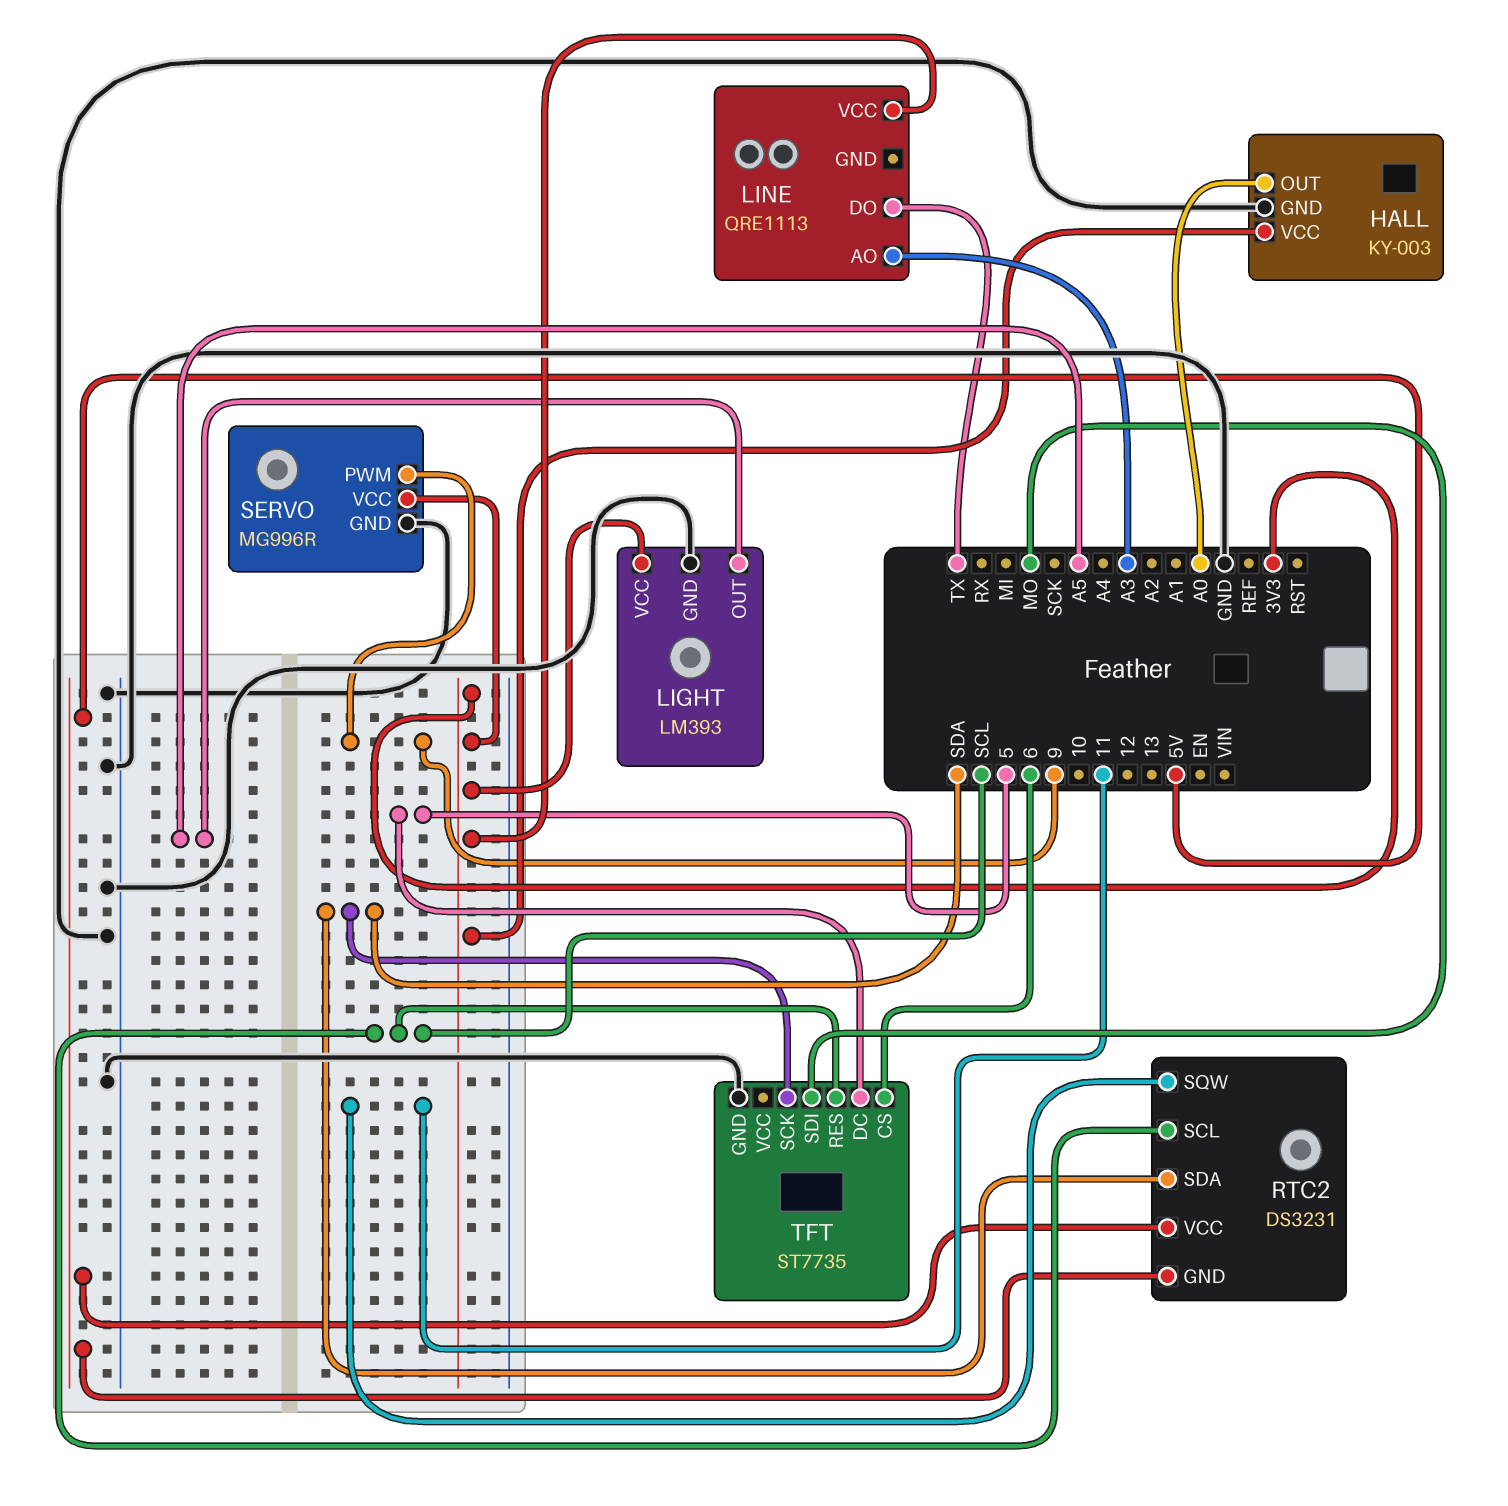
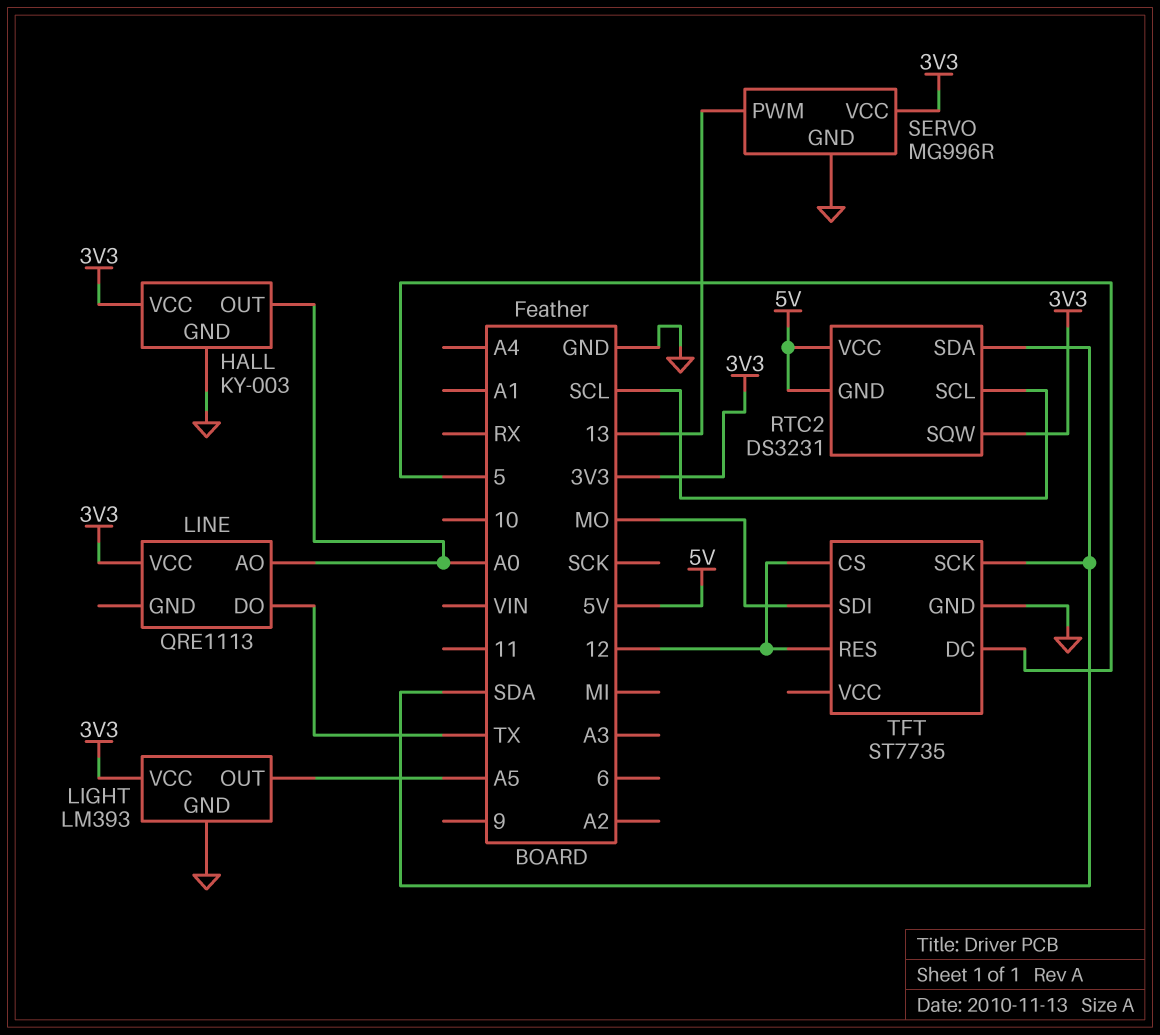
LINE pin AO: A3 -> A0
RTC2 pin SQW: 11 -> 3V3
SERVO pin PWM: 9 -> 13
TFT pin CS: 6 -> 12
TFT pin RES: SCL -> 12

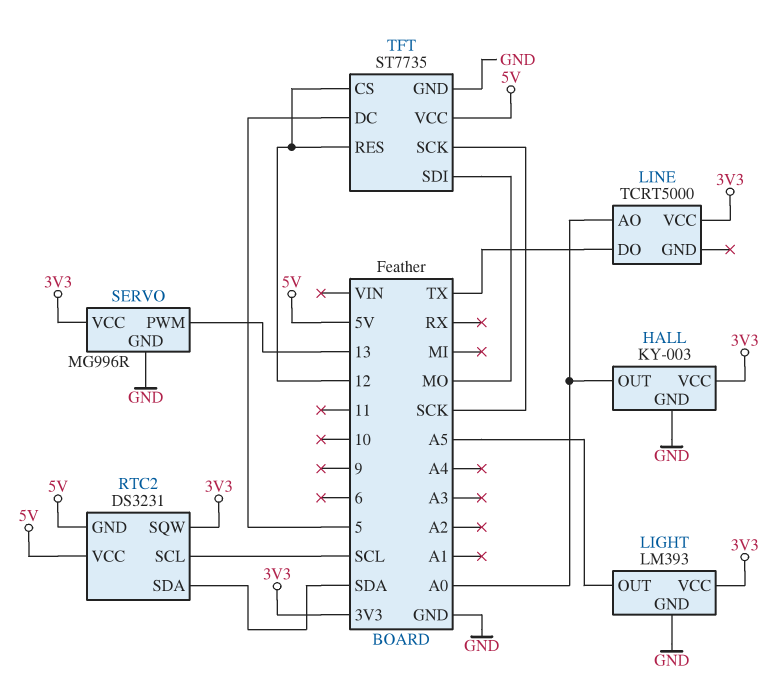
LINE: QRE1113 -> TCRT5000
TFT pin SCK: SDA -> SCK
TFT pin VCC: none -> 5V

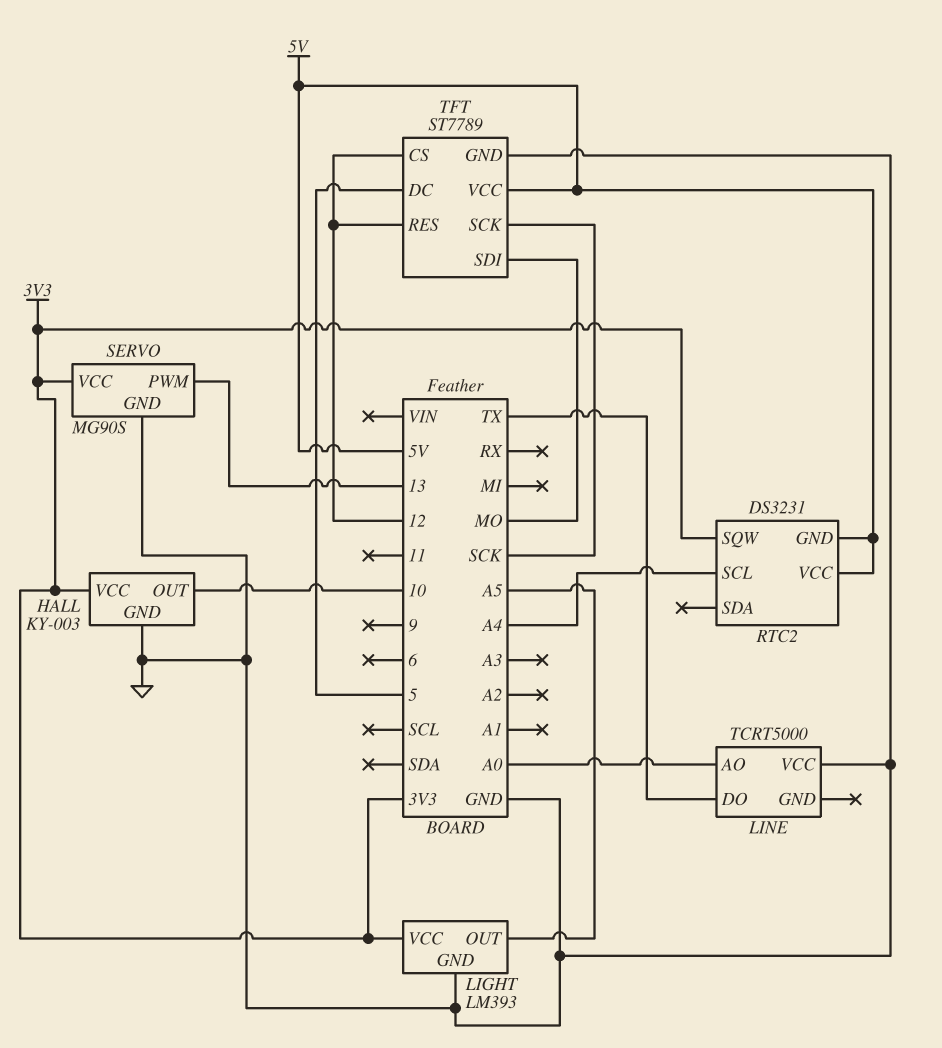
HALL pin OUT: A0 -> 10
LINE pin VCC: 3V3 -> GND
RTC2 pin SCL: SCL -> A4
RTC2 pin SDA: SDA -> none
SERVO: MG996R -> MG90S
TFT: ST7735 -> ST7789

